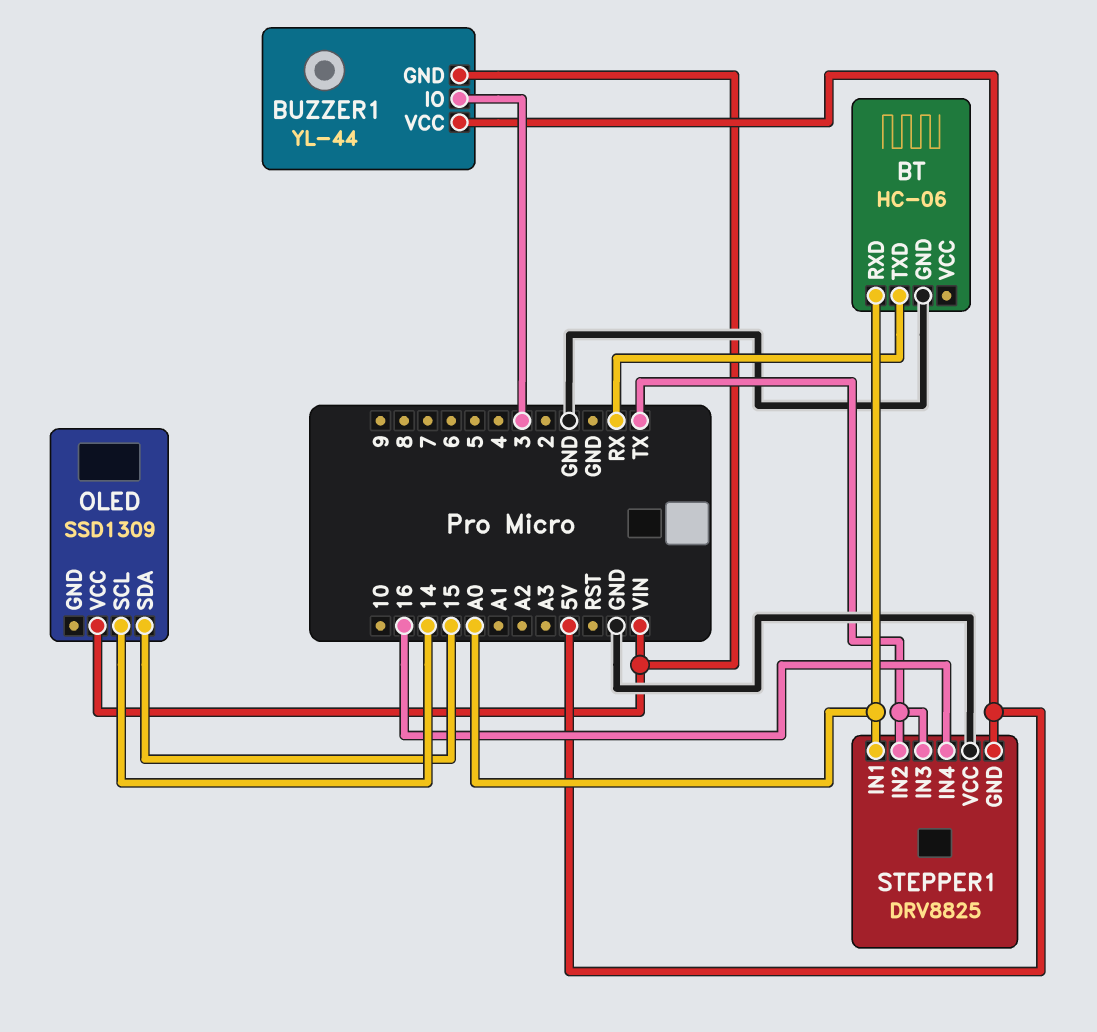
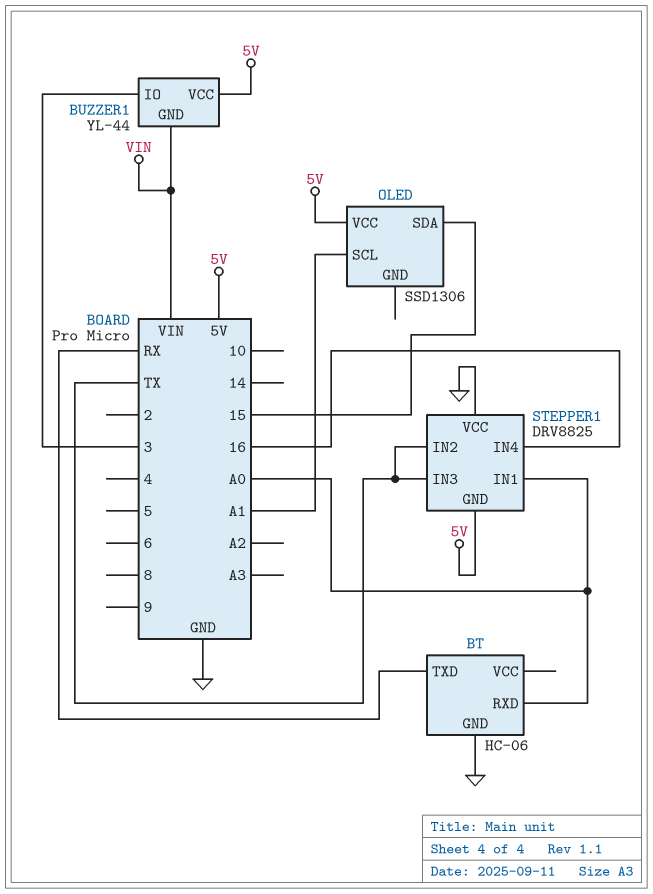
OLED: SSD1309 -> SSD1306
OLED pin SCL: 14 -> A1
OLED pin VCC: VIN -> 5V

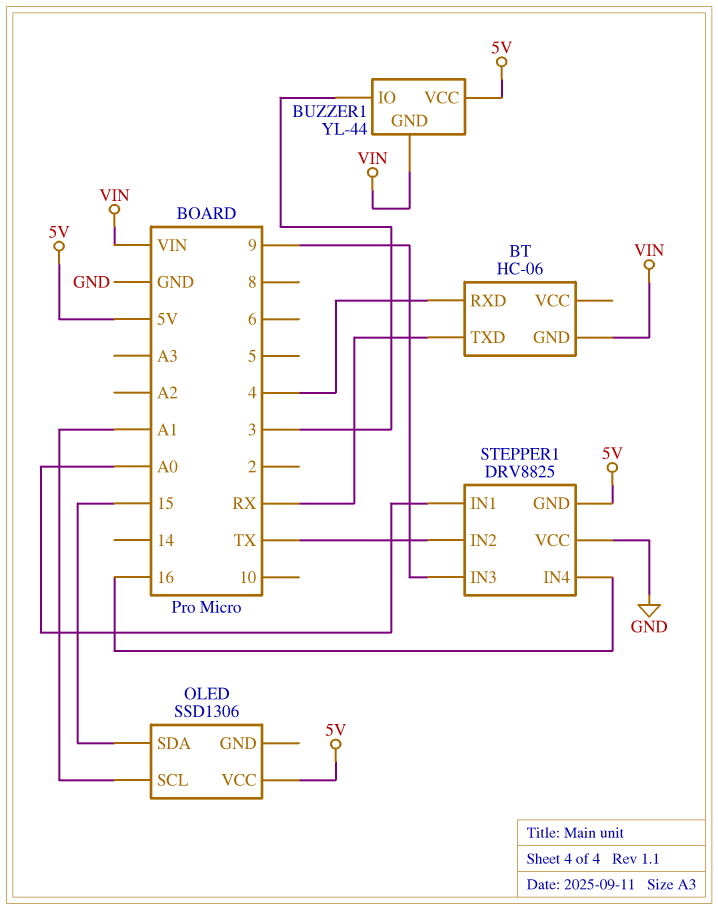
BT pin GND: GND -> VIN
BT pin RXD: A0 -> 4
STEPPER1 pin IN3: TX -> 9

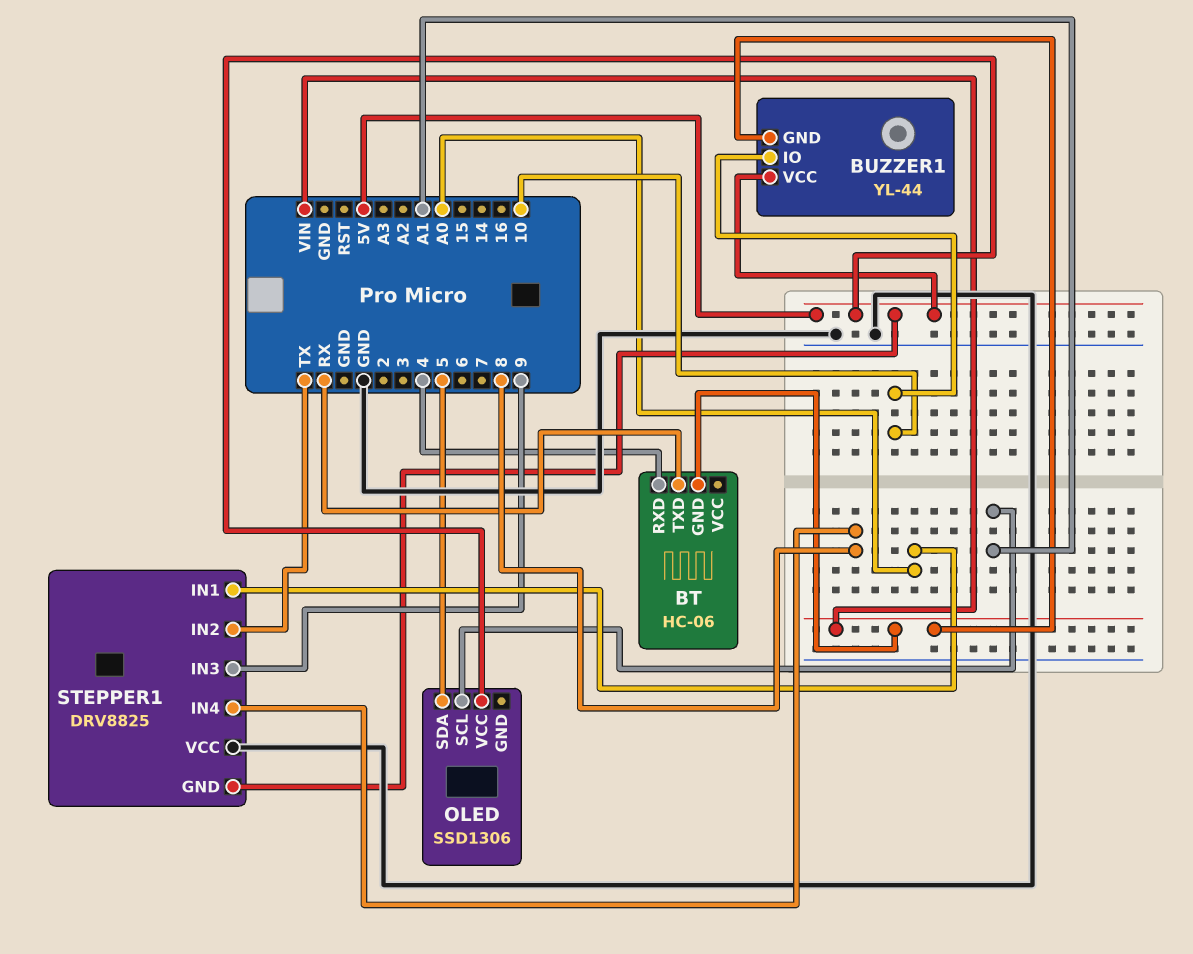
BUZZER1 pin IO: 3 -> 10
OLED pin SDA: 15 -> 5
STEPPER1 pin IN4: 16 -> 8

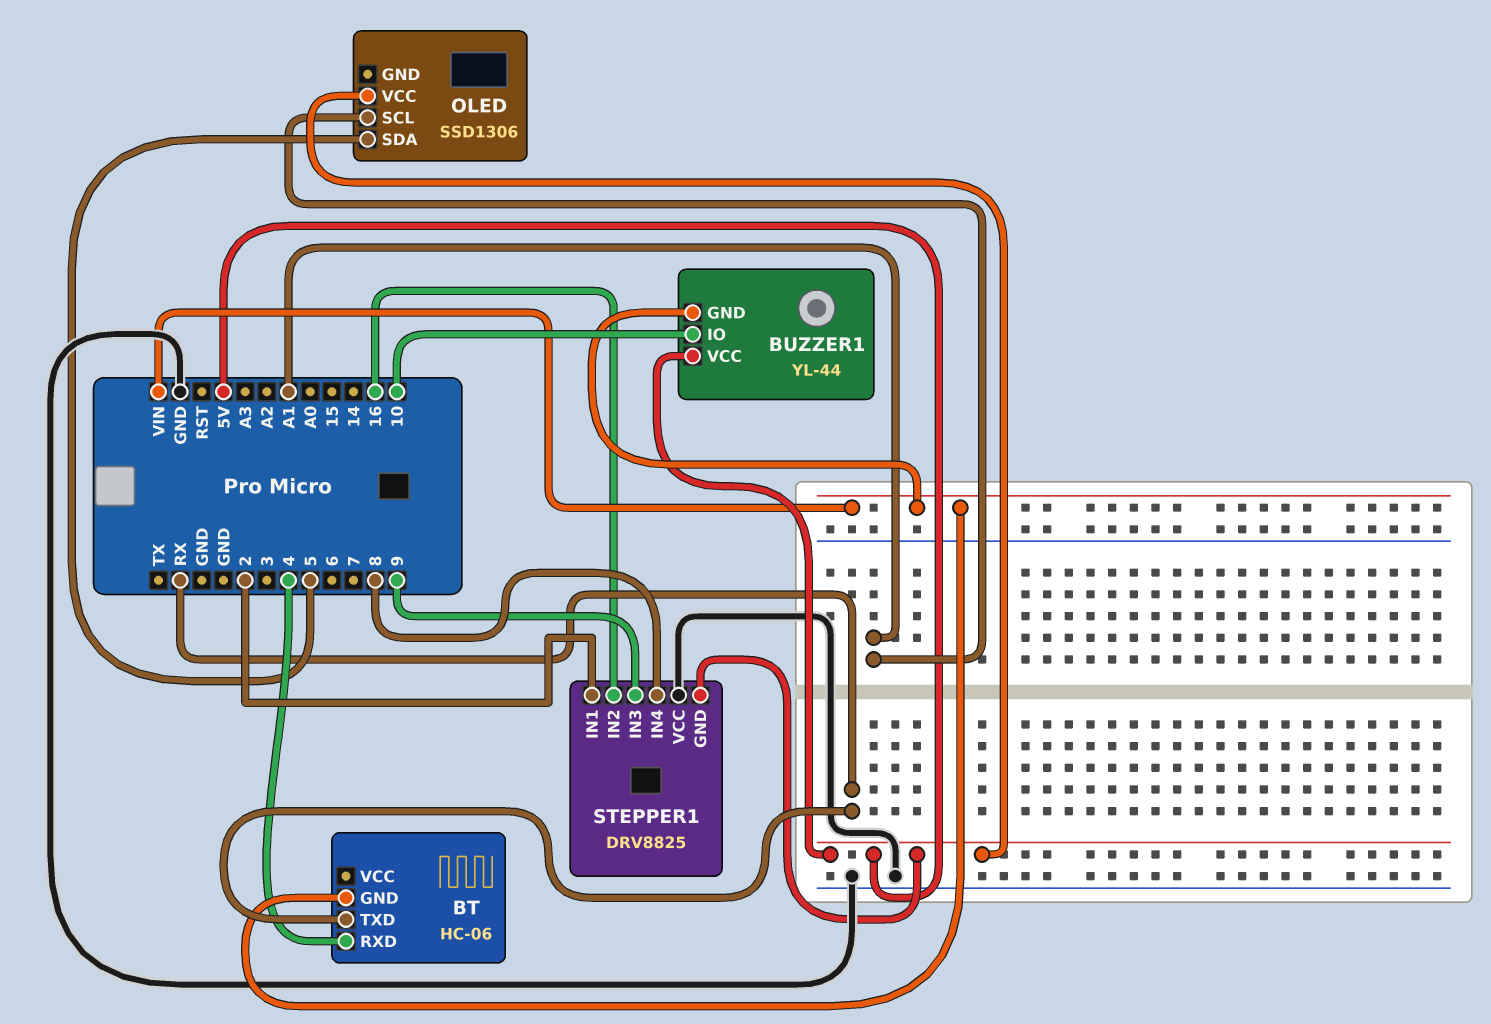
STEPPER1 pin IN1: A0 -> 2
STEPPER1 pin IN2: TX -> 16

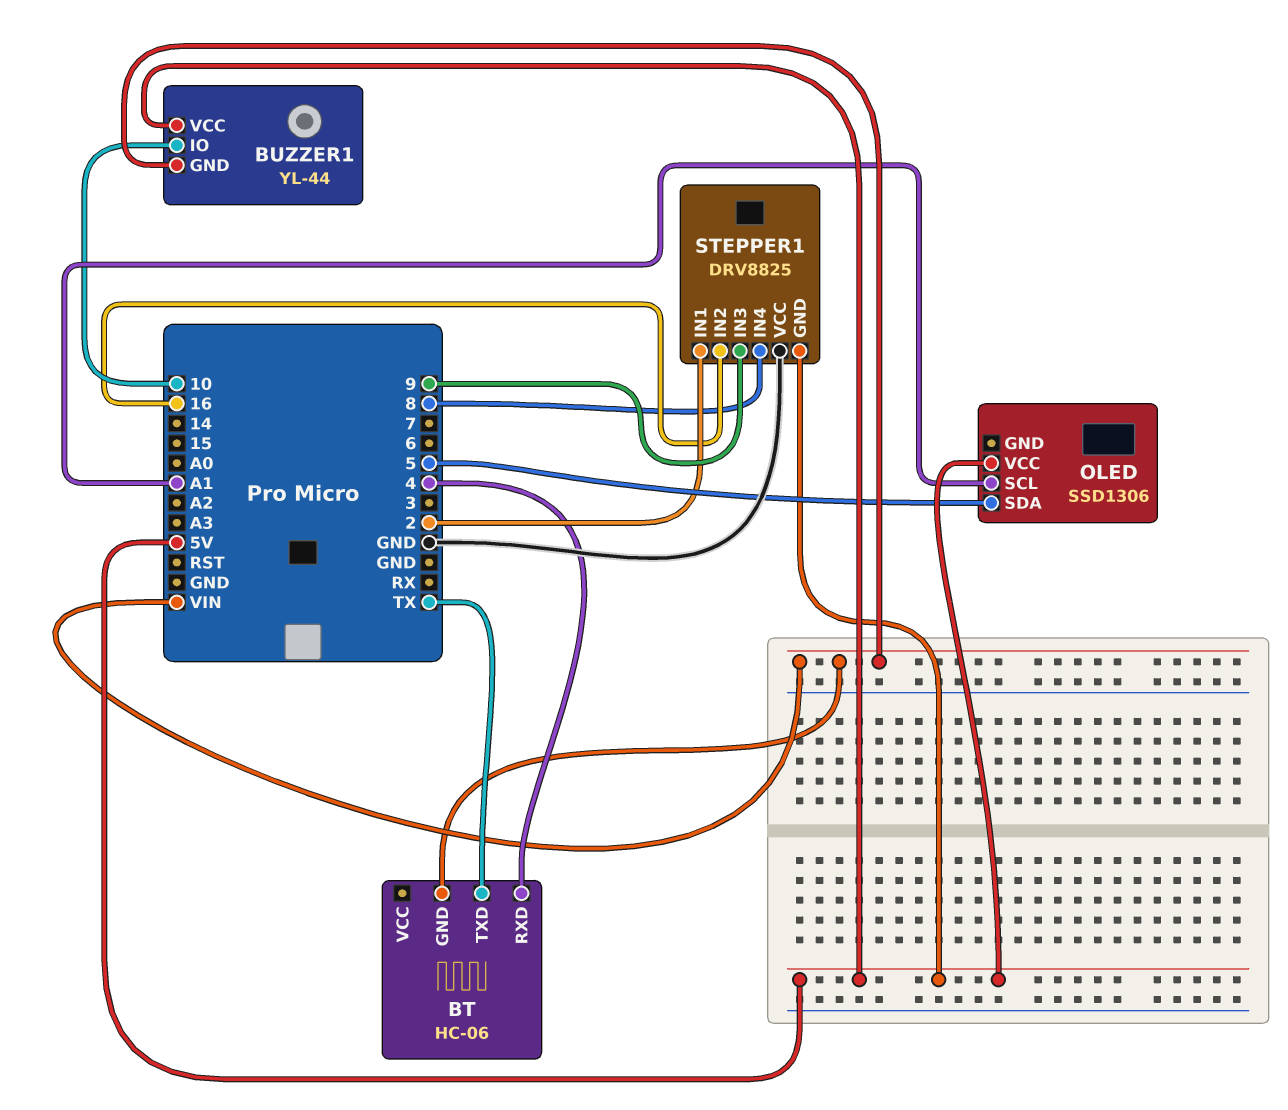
BT pin TXD: RX -> TX

